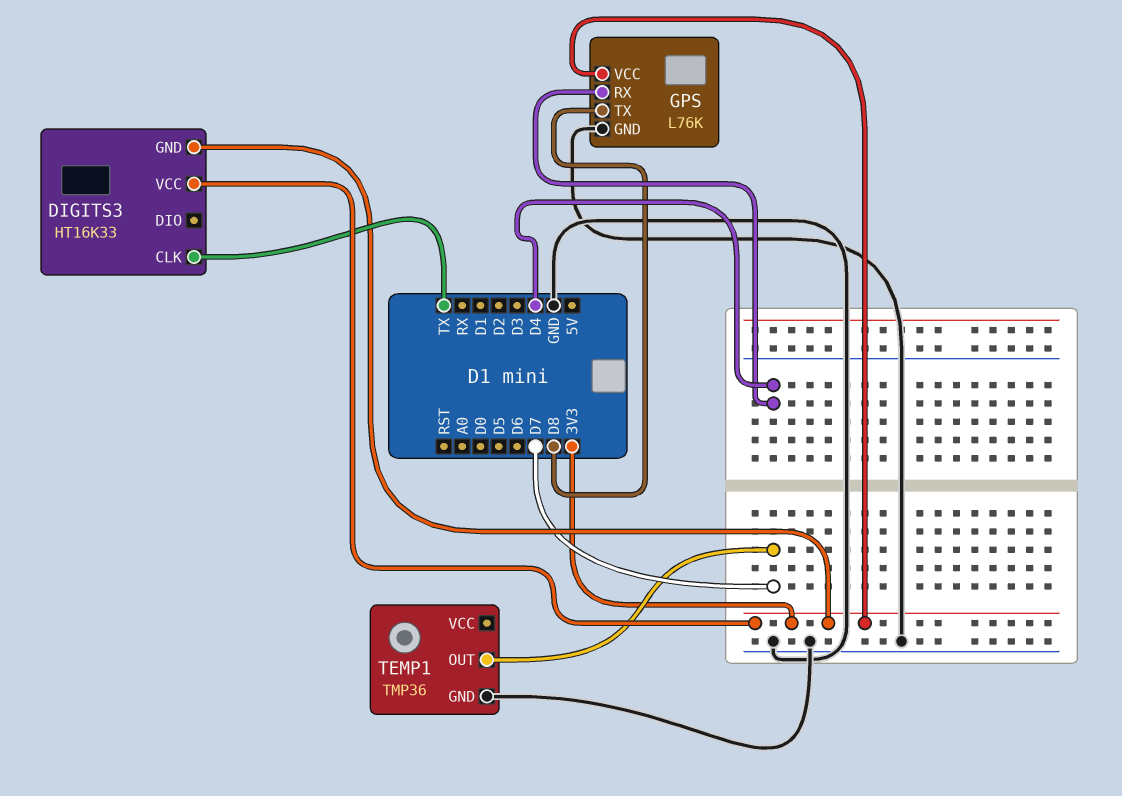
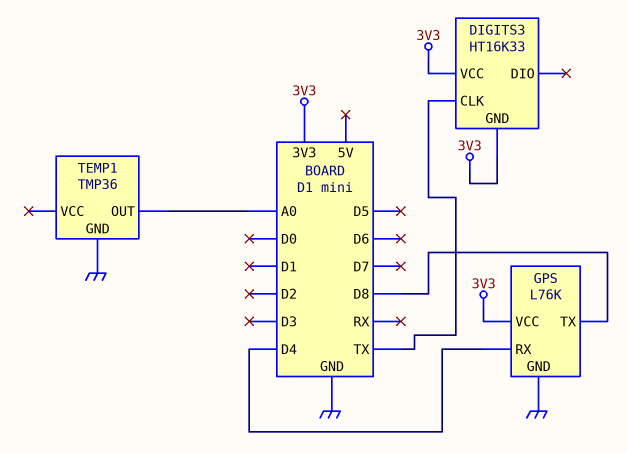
TEMP1 pin OUT: D7 -> A0

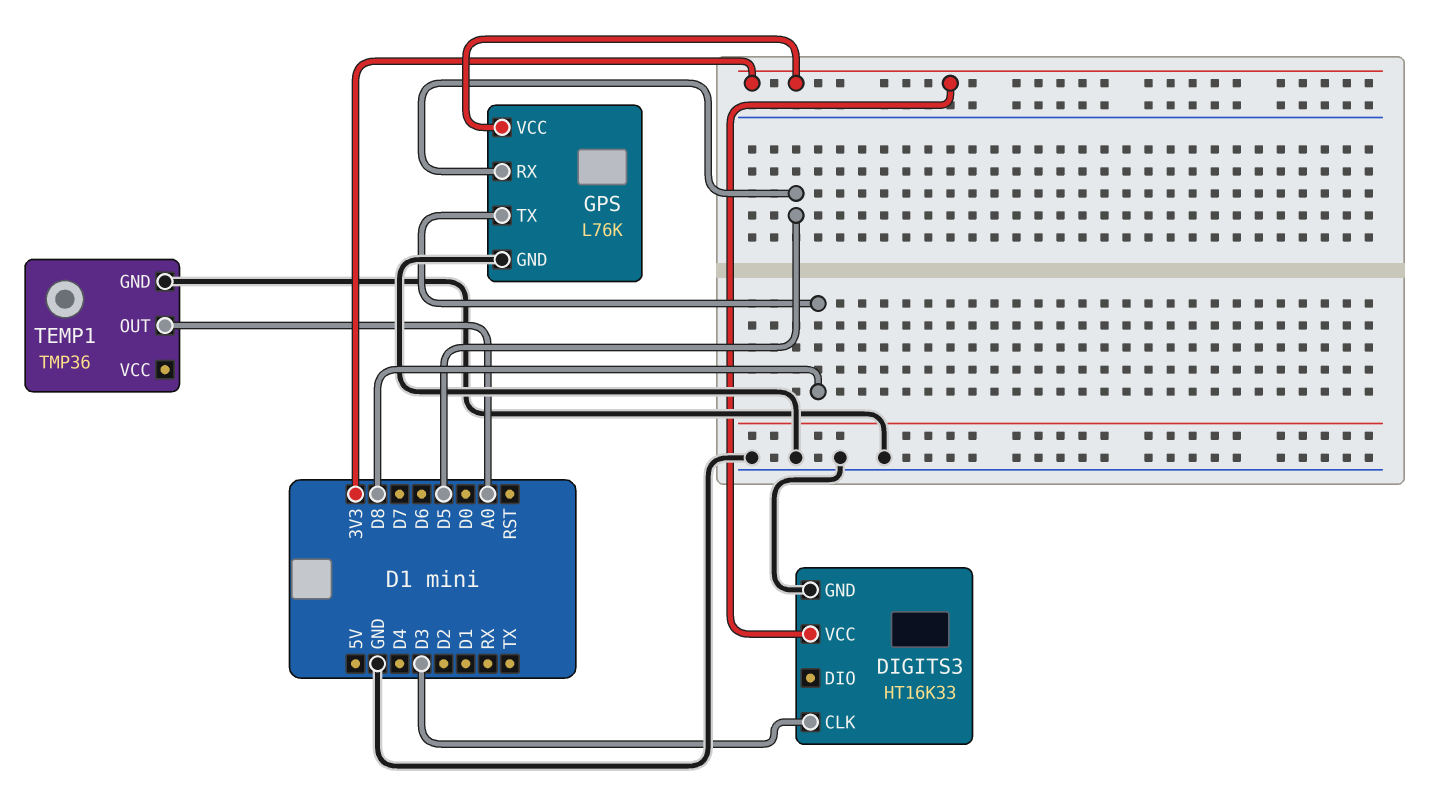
DIGITS3 pin CLK: TX -> D3
DIGITS3 pin GND: 3V3 -> GND
GPS pin RX: D4 -> D5

